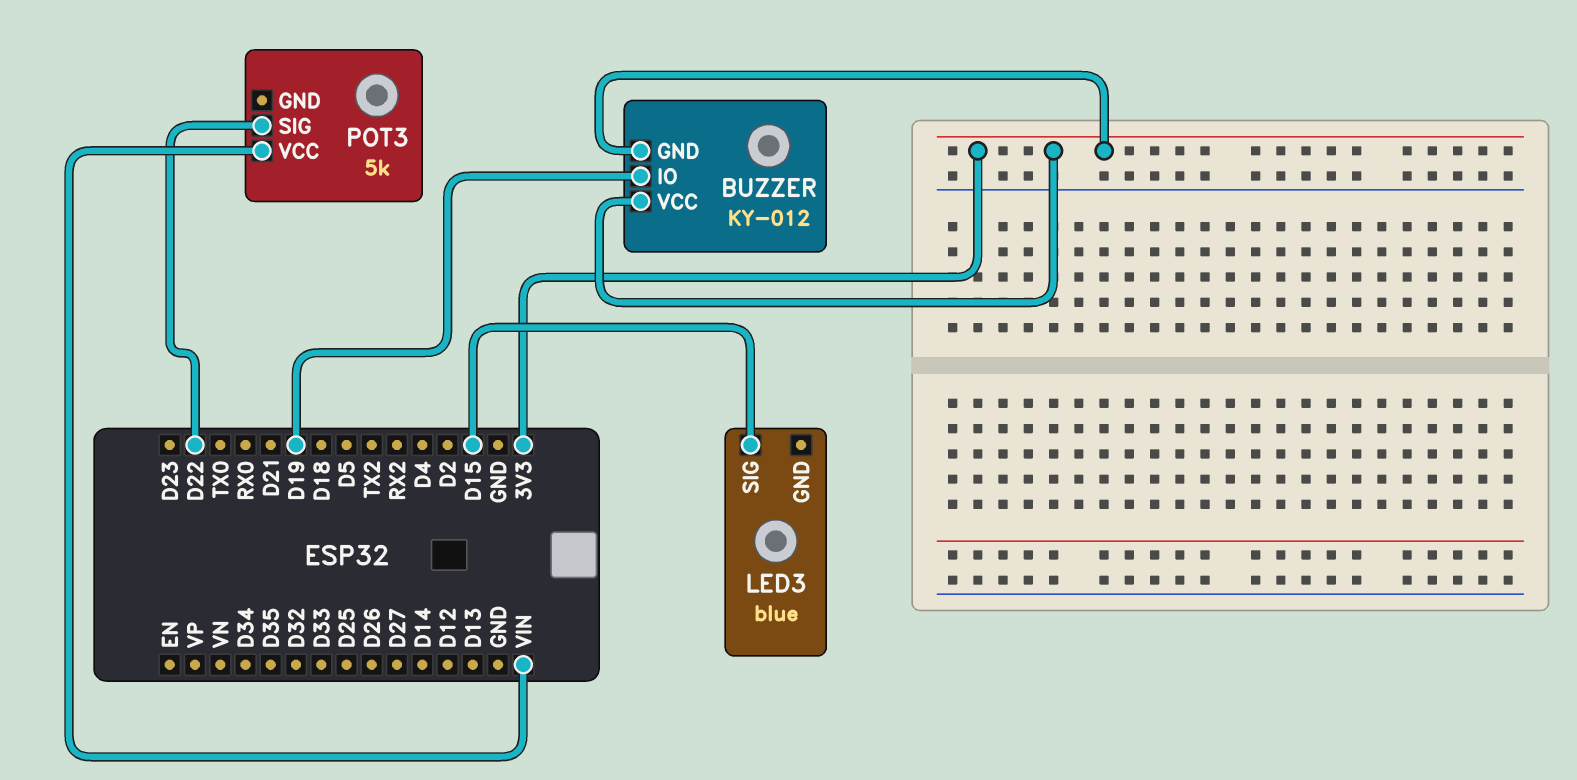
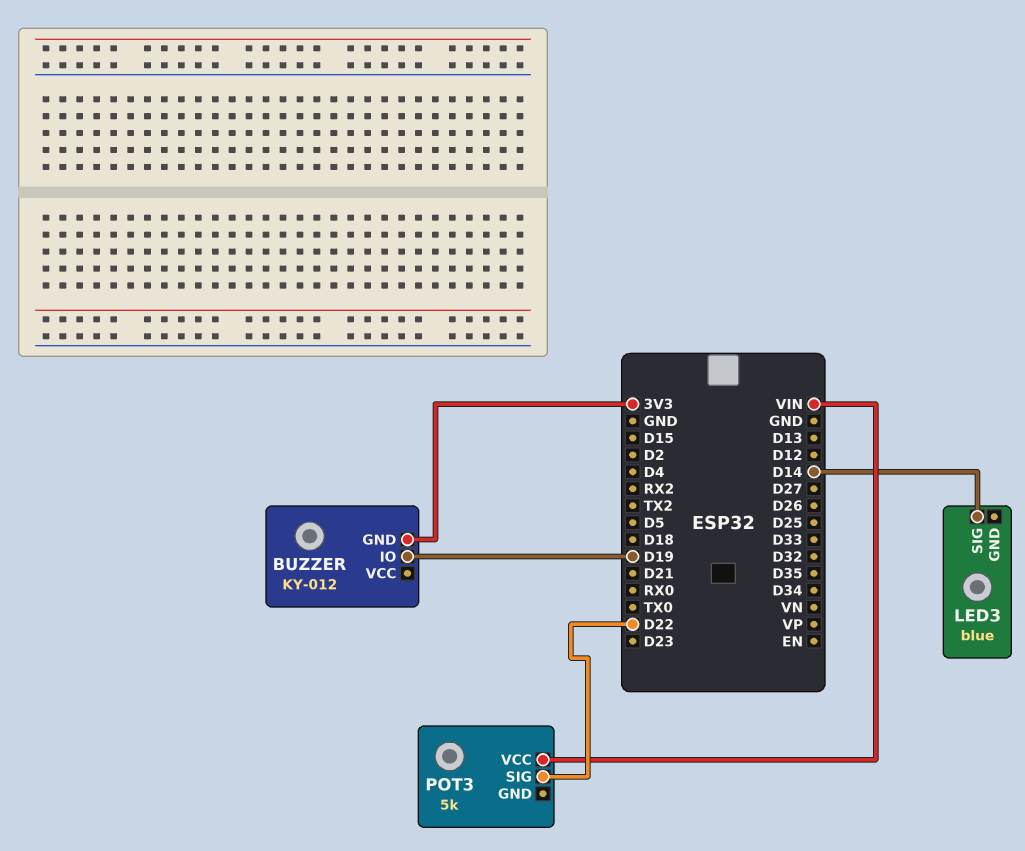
BUZZER pin VCC: 3V3 -> none
LED3 pin SIG: D15 -> D14

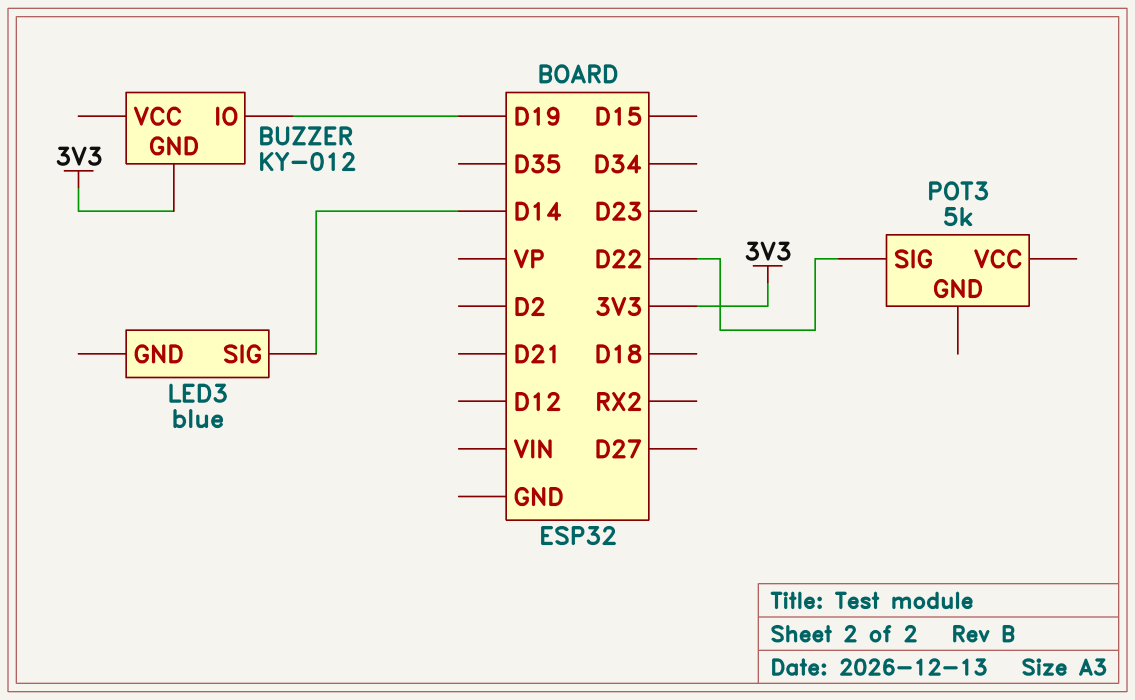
POT3 pin VCC: VIN -> none

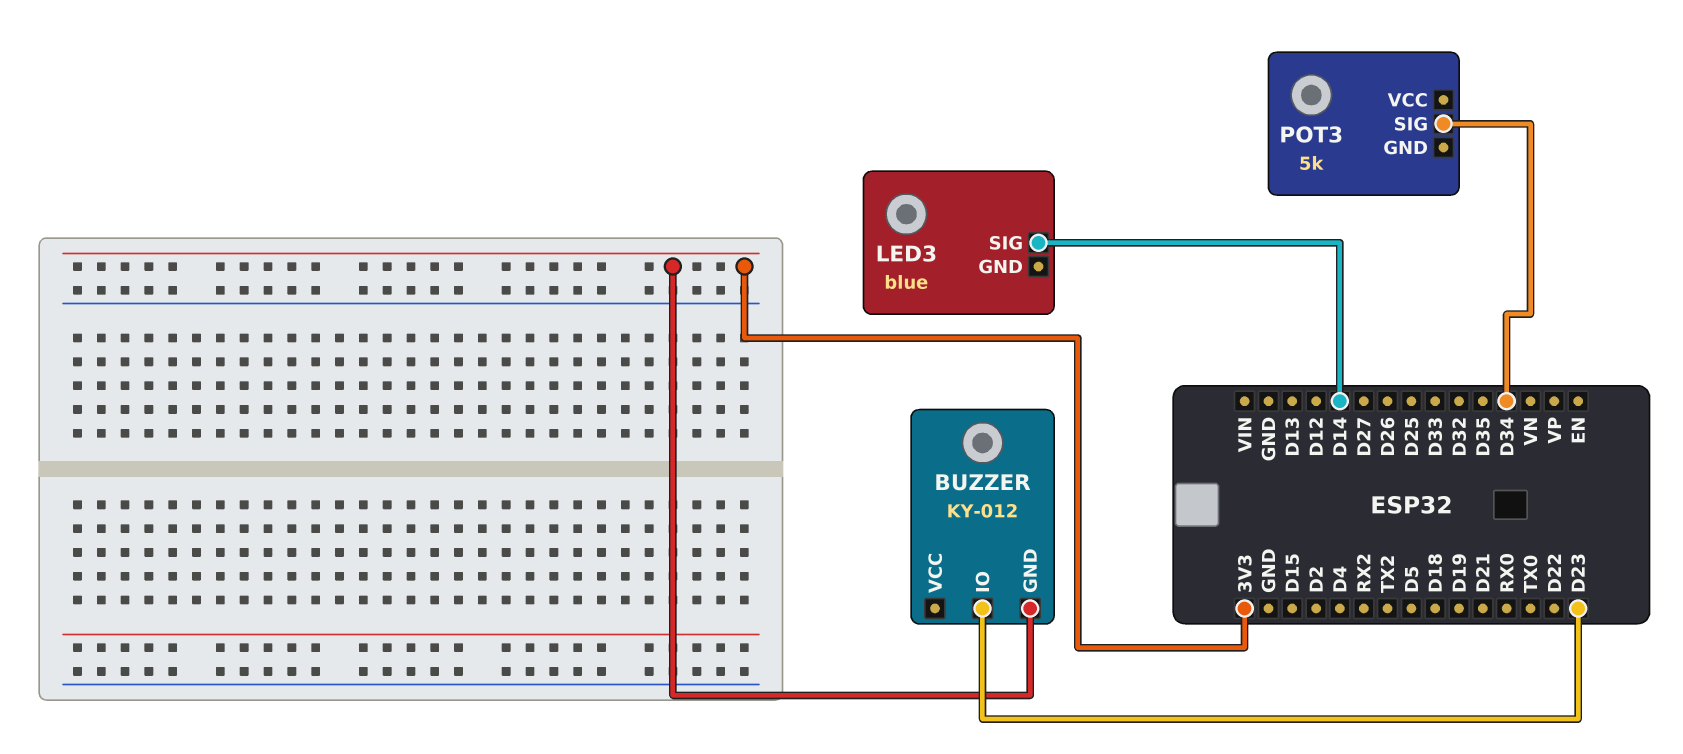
BUZZER pin IO: D19 -> D23
POT3 pin SIG: D22 -> D34

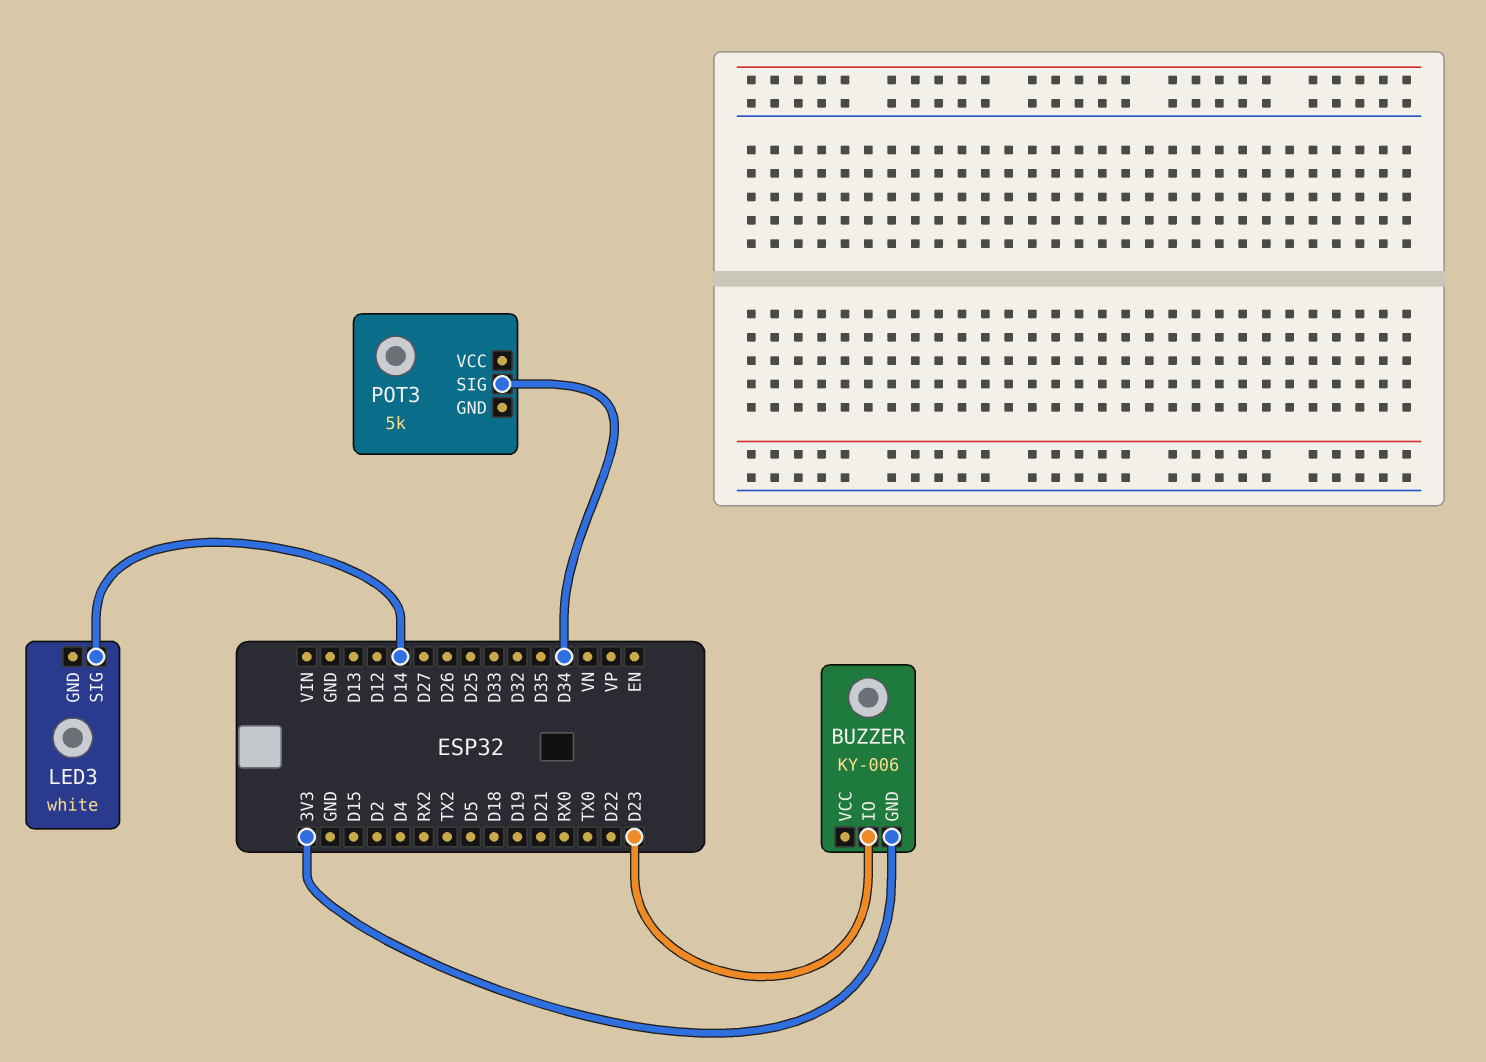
BUZZER: KY-012 -> KY-006
LED3: blue -> white

